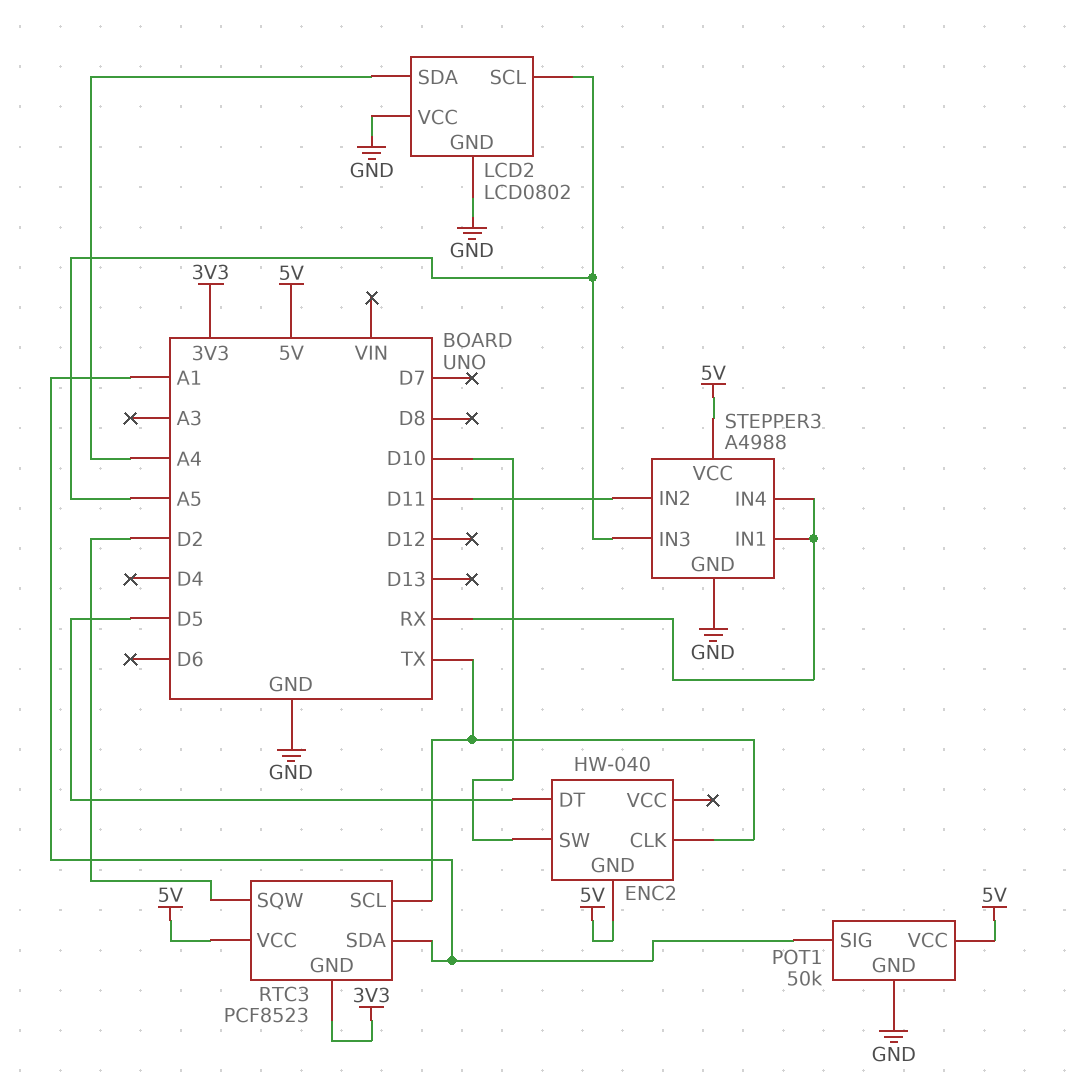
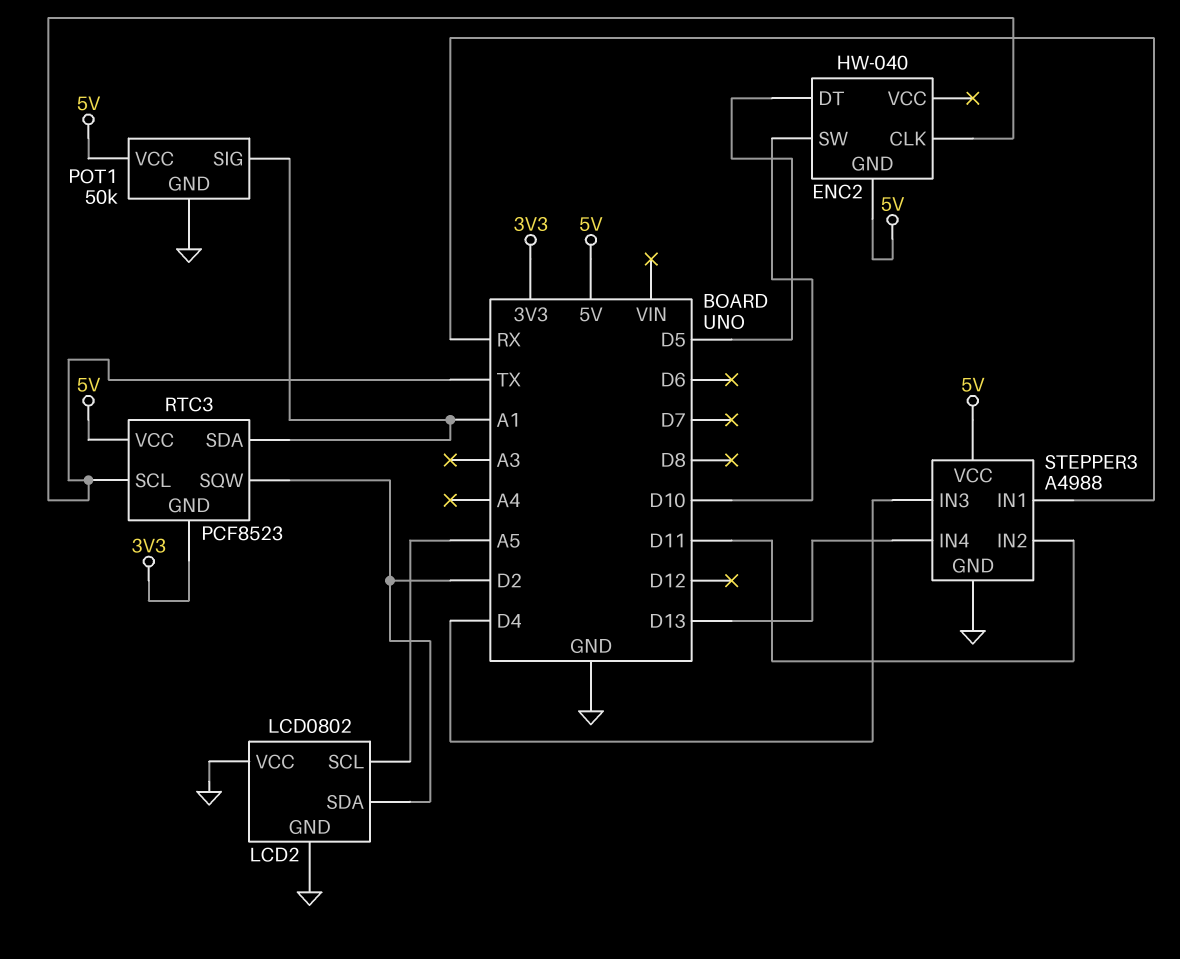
LCD2 pin SDA: A4 -> D2
STEPPER3 pin IN3: A5 -> D4
STEPPER3 pin IN4: RX -> D13

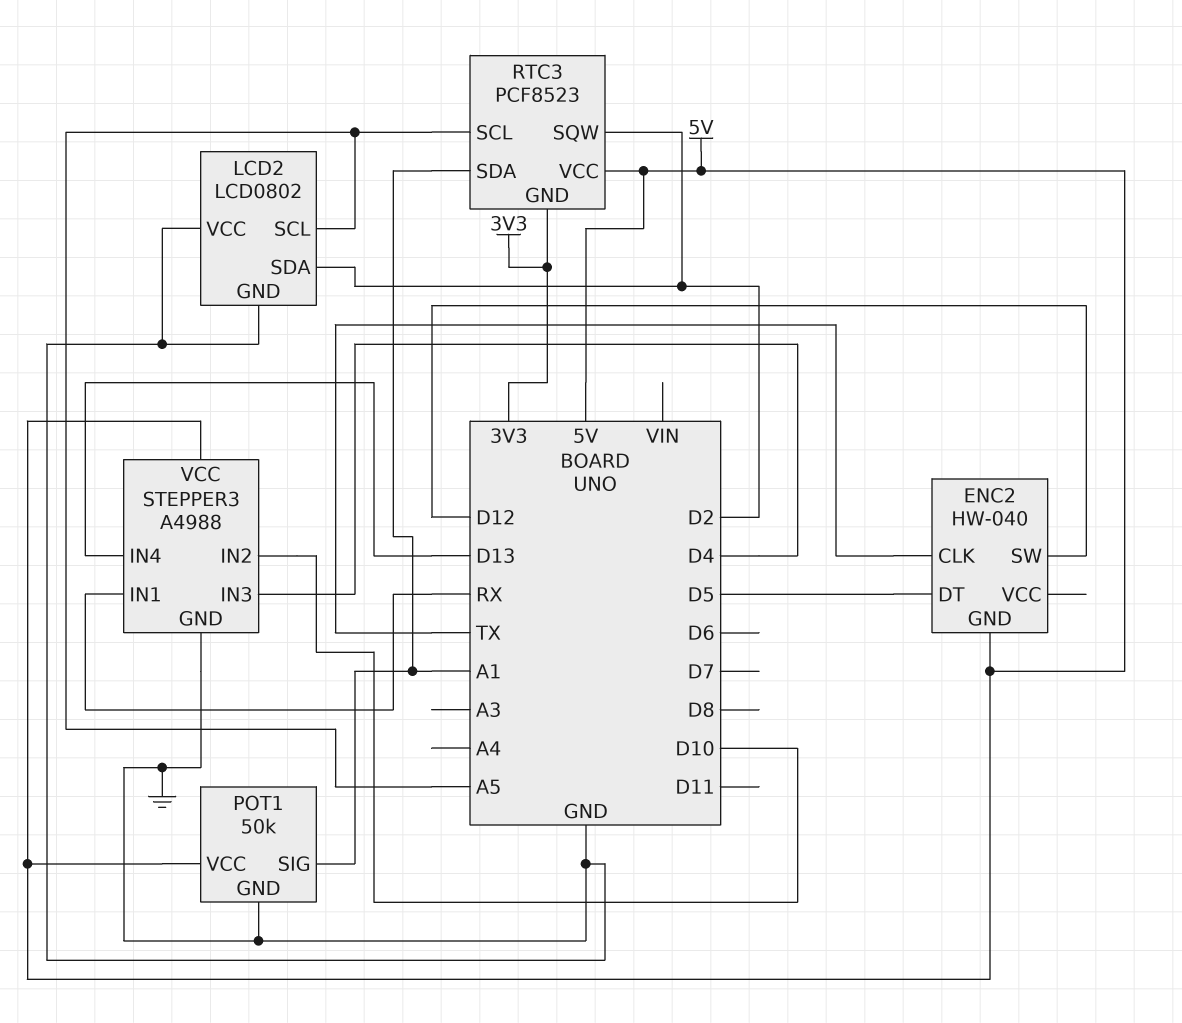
ENC2 pin SW: D10 -> D12
RTC3 pin SCL: TX -> A5
STEPPER3 pin IN2: D11 -> D10

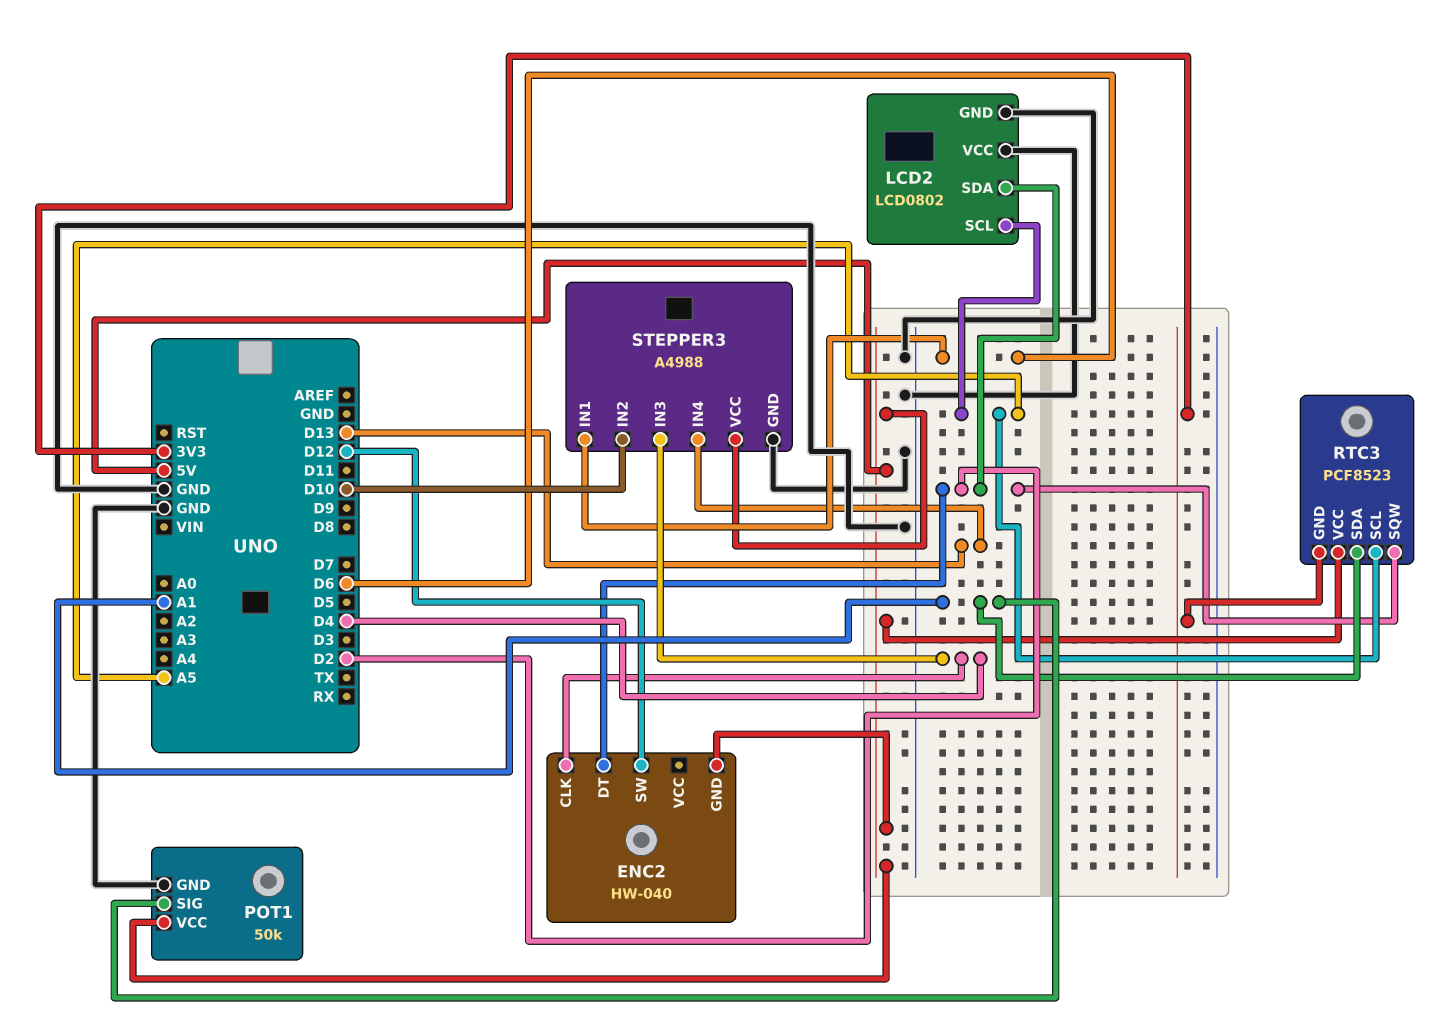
ENC2 pin CLK: TX -> D4
ENC2 pin DT: D5 -> D2
STEPPER3 pin IN1: RX -> D6

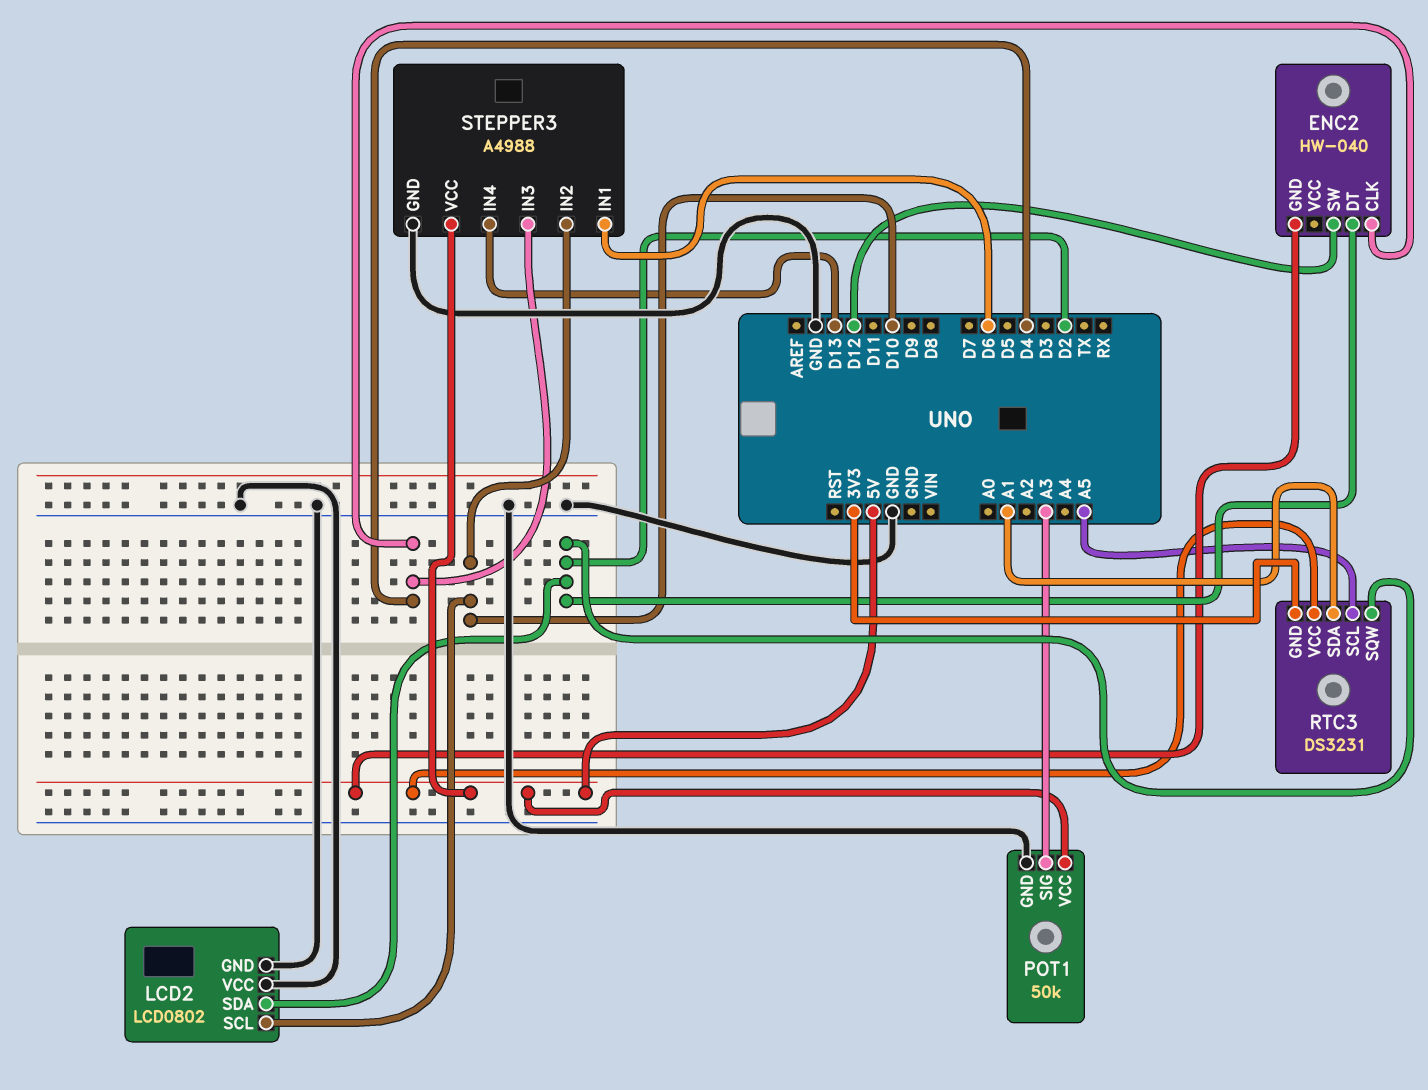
LCD2 pin SCL: A5 -> D10
POT1 pin SIG: A1 -> A3
RTC3: PCF8523 -> DS3231

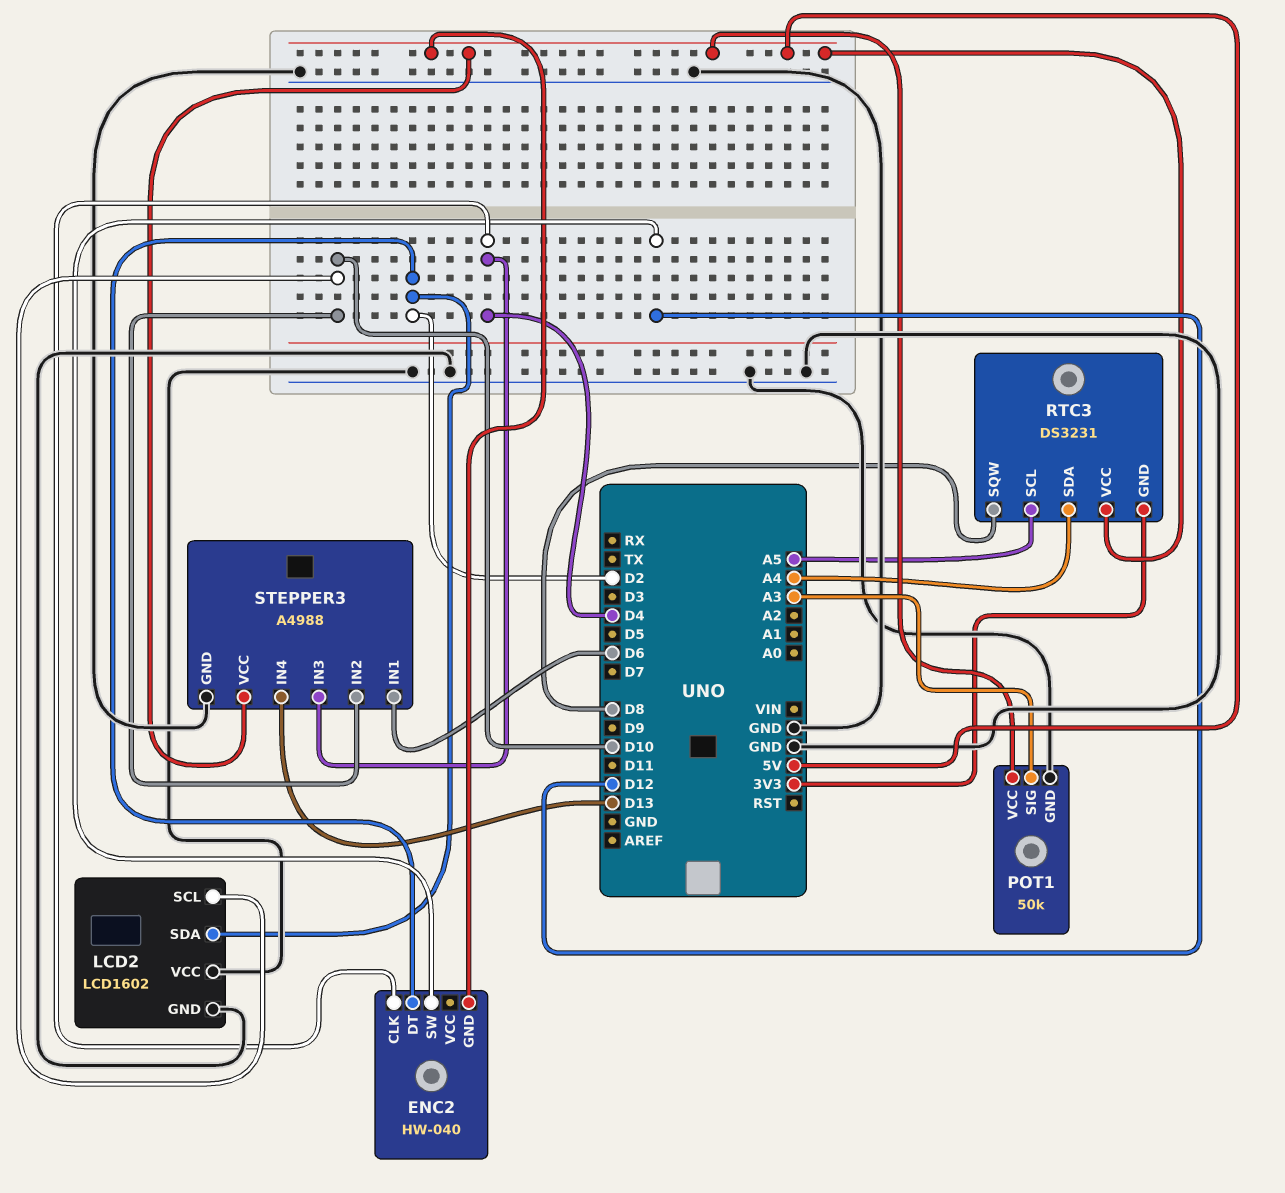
LCD2: LCD0802 -> LCD1602
RTC3 pin SDA: A1 -> A4
RTC3 pin SQW: D2 -> D8

